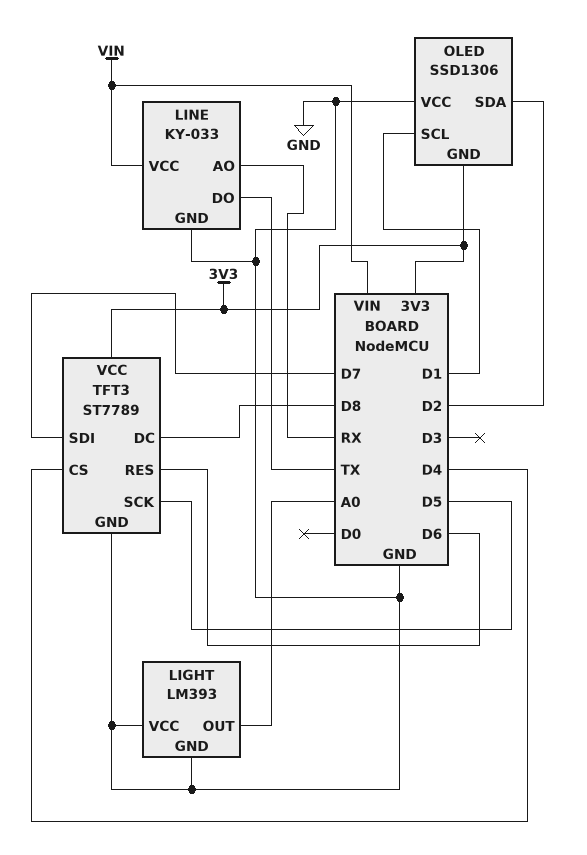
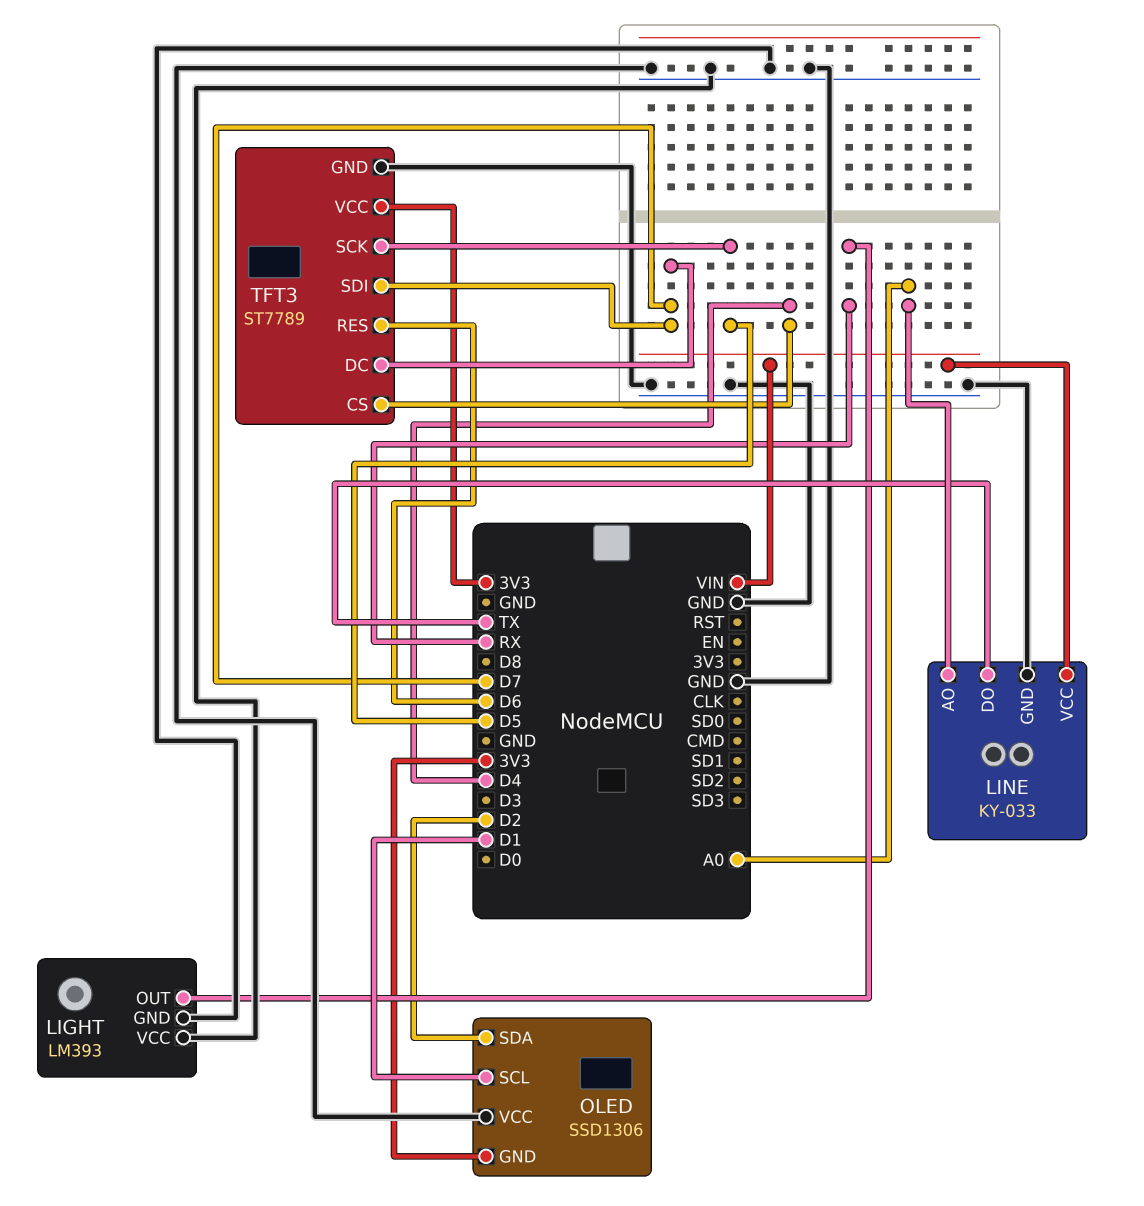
LIGHT pin OUT: A0 -> RX
LINE pin AO: RX -> A0
TFT3 pin DC: D8 -> D7

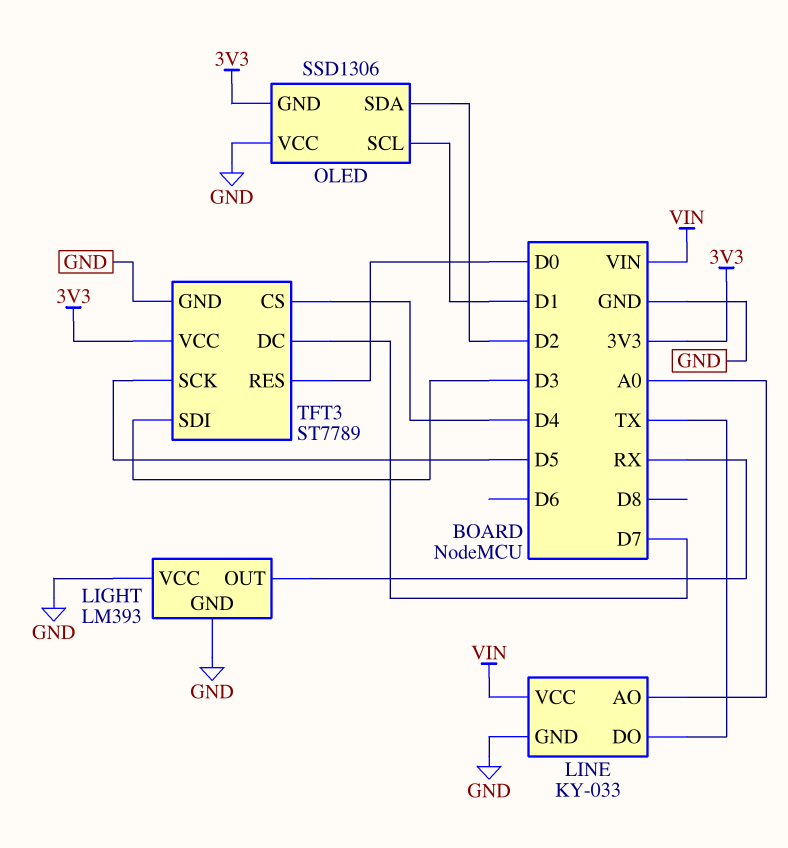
TFT3 pin RES: D6 -> D0
TFT3 pin SDI: D7 -> D3

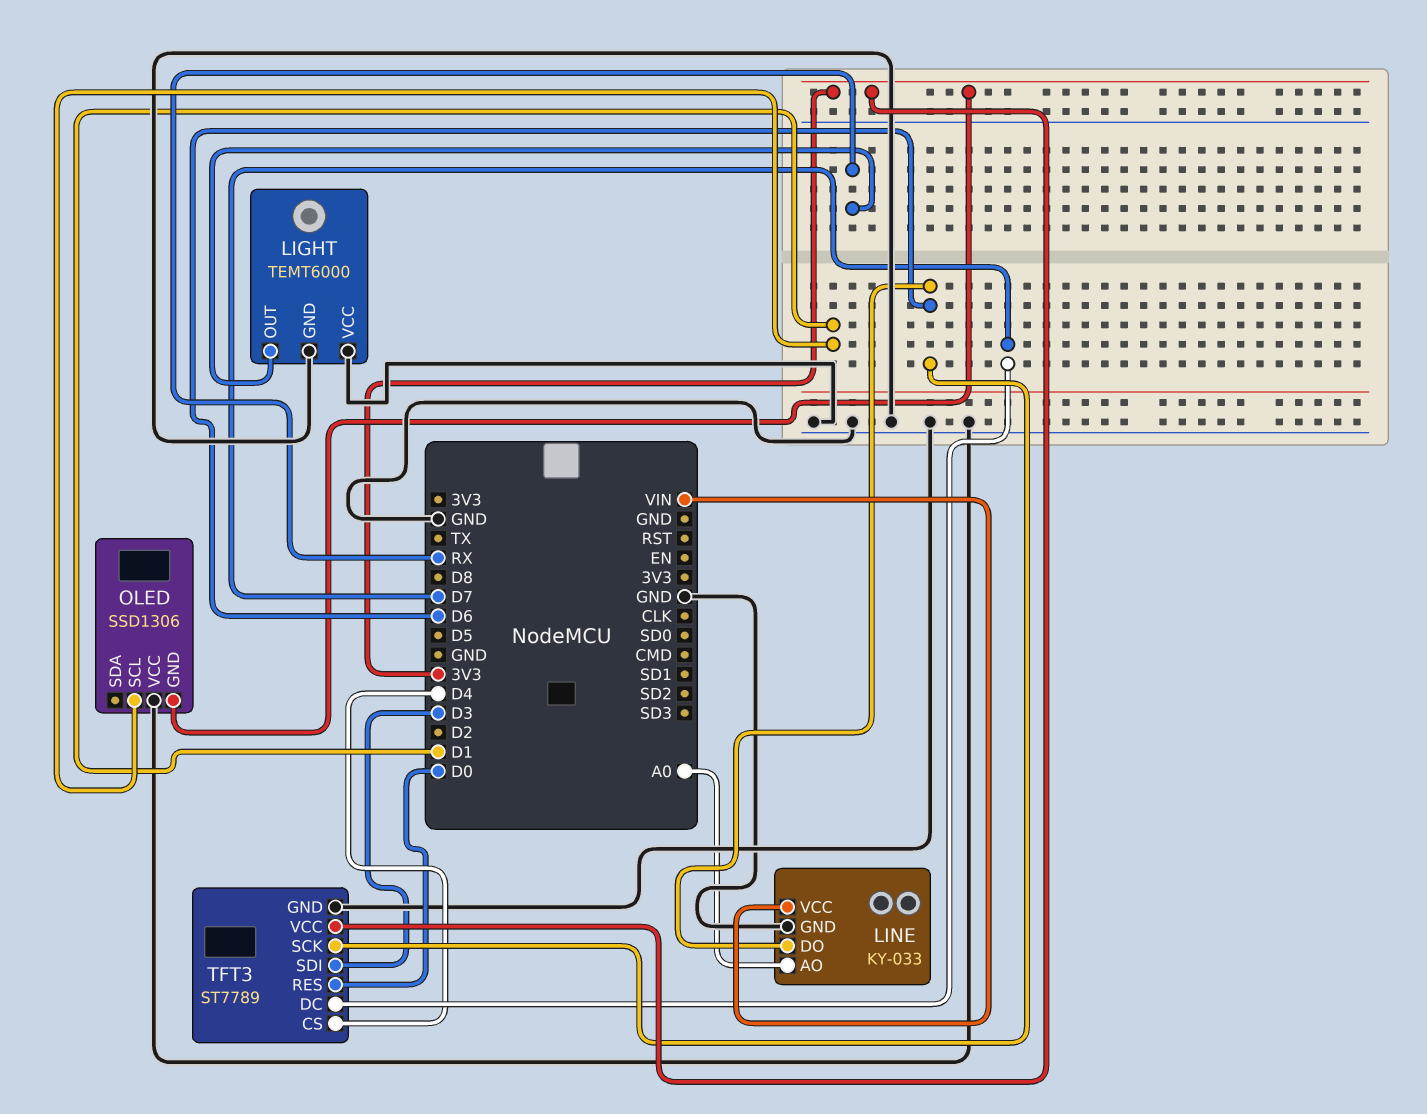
LIGHT: LM393 -> TEMT6000
LINE pin DO: TX -> D6
OLED pin SDA: D2 -> none
TFT3 pin SCK: D5 -> D6

